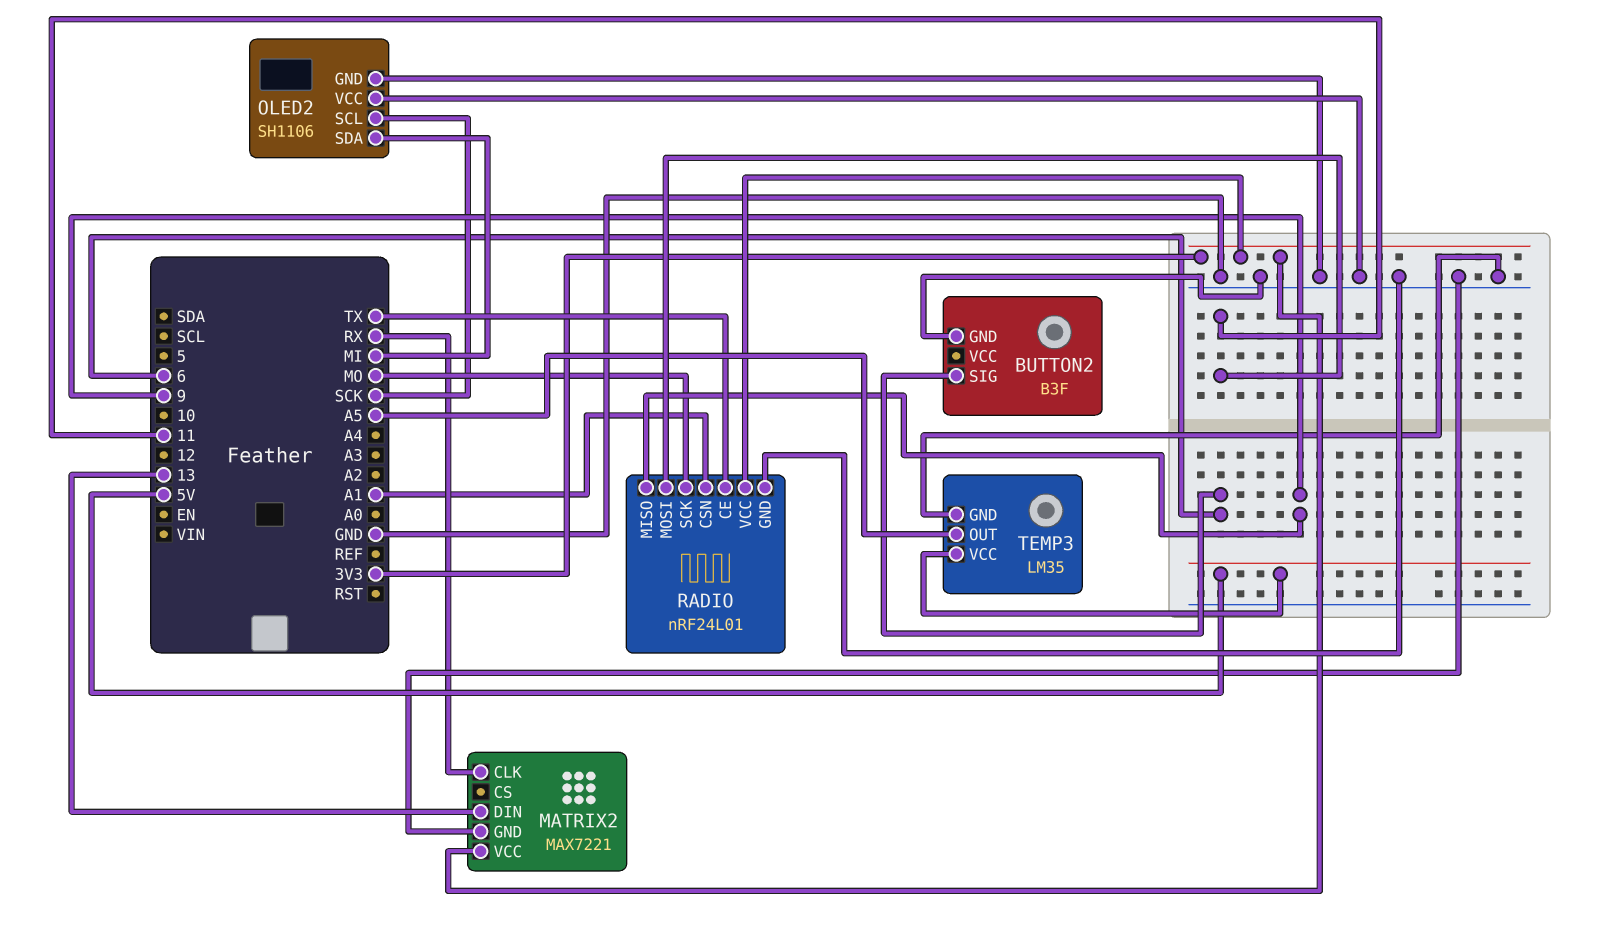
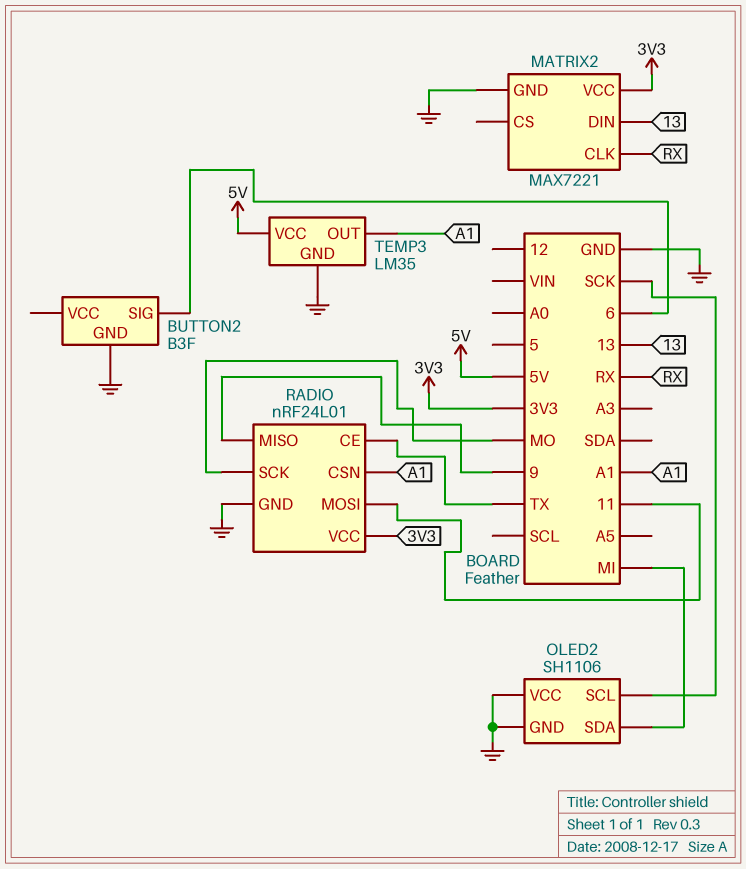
TEMP3 pin OUT: A5 -> A1

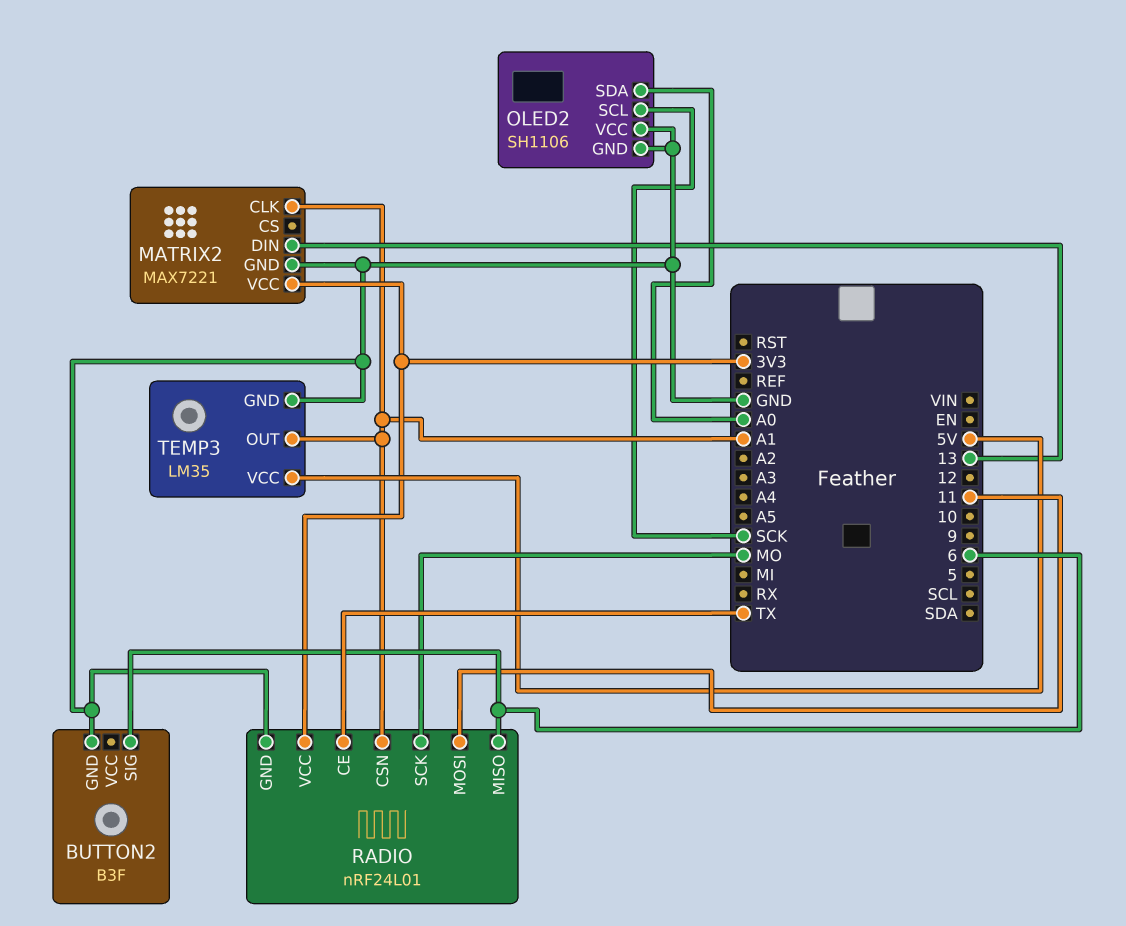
MATRIX2 pin CLK: RX -> A1
OLED2 pin SDA: MI -> A0
RADIO pin MISO: 9 -> 6

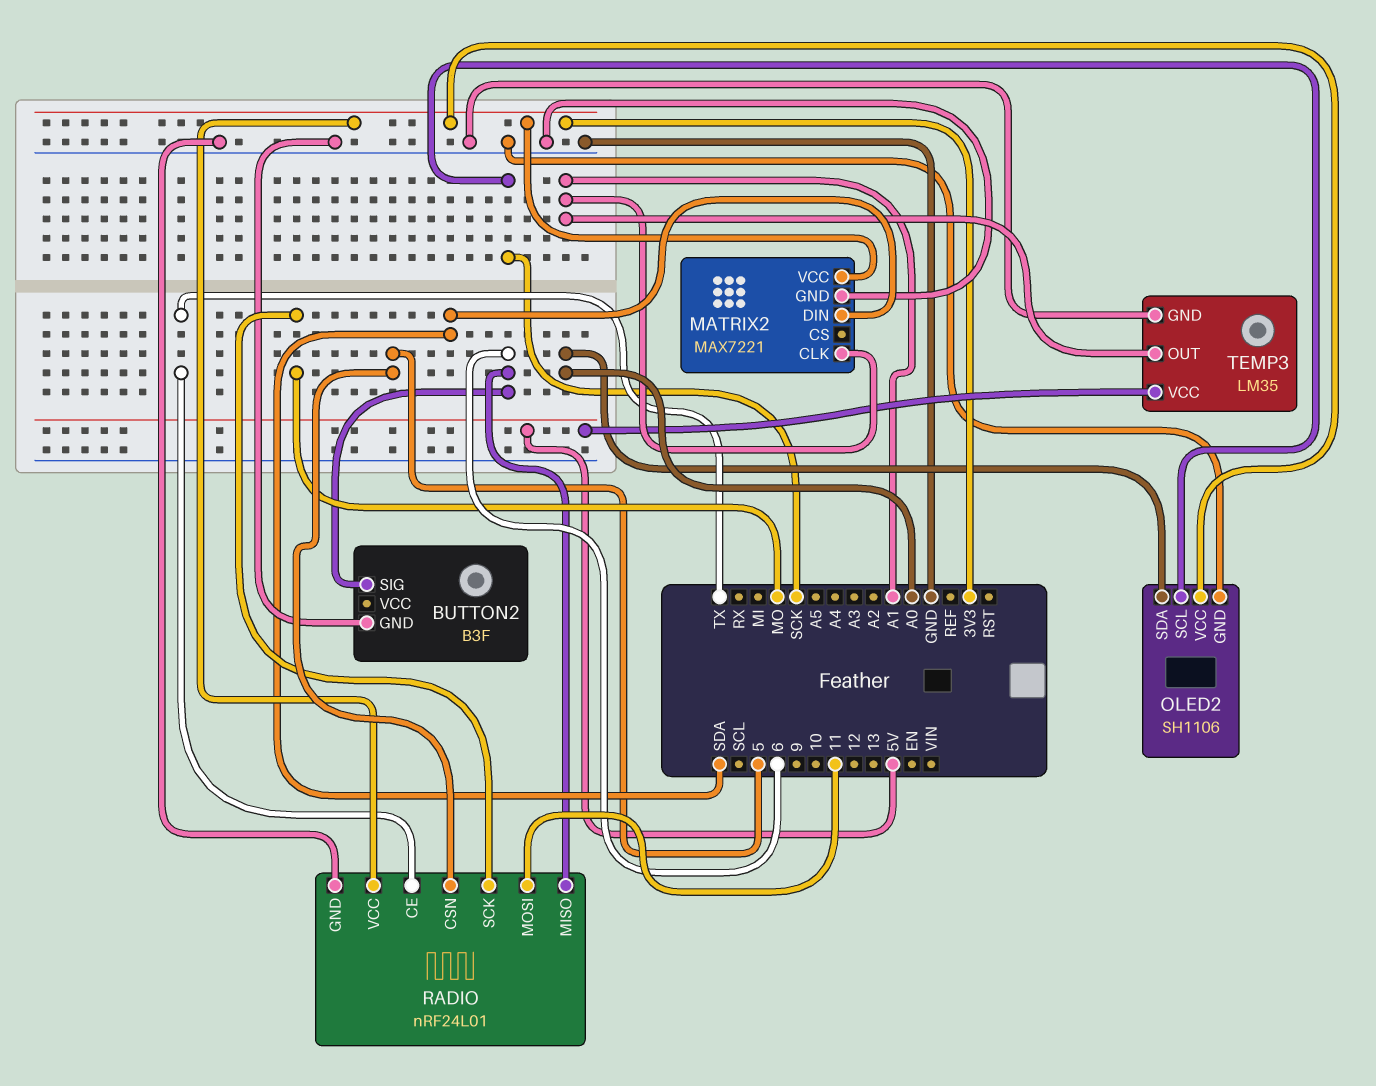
MATRIX2 pin DIN: 13 -> SDA
OLED2 pin VCC: GND -> 3V3
RADIO pin CSN: A1 -> 5

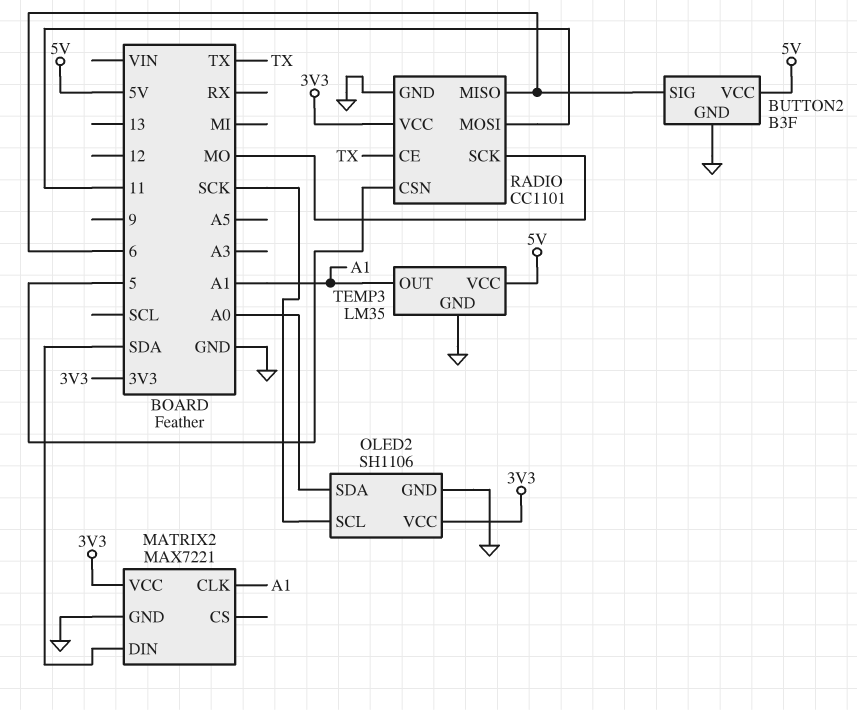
BUTTON2 pin VCC: none -> 5V
RADIO: nRF24L01 -> CC1101

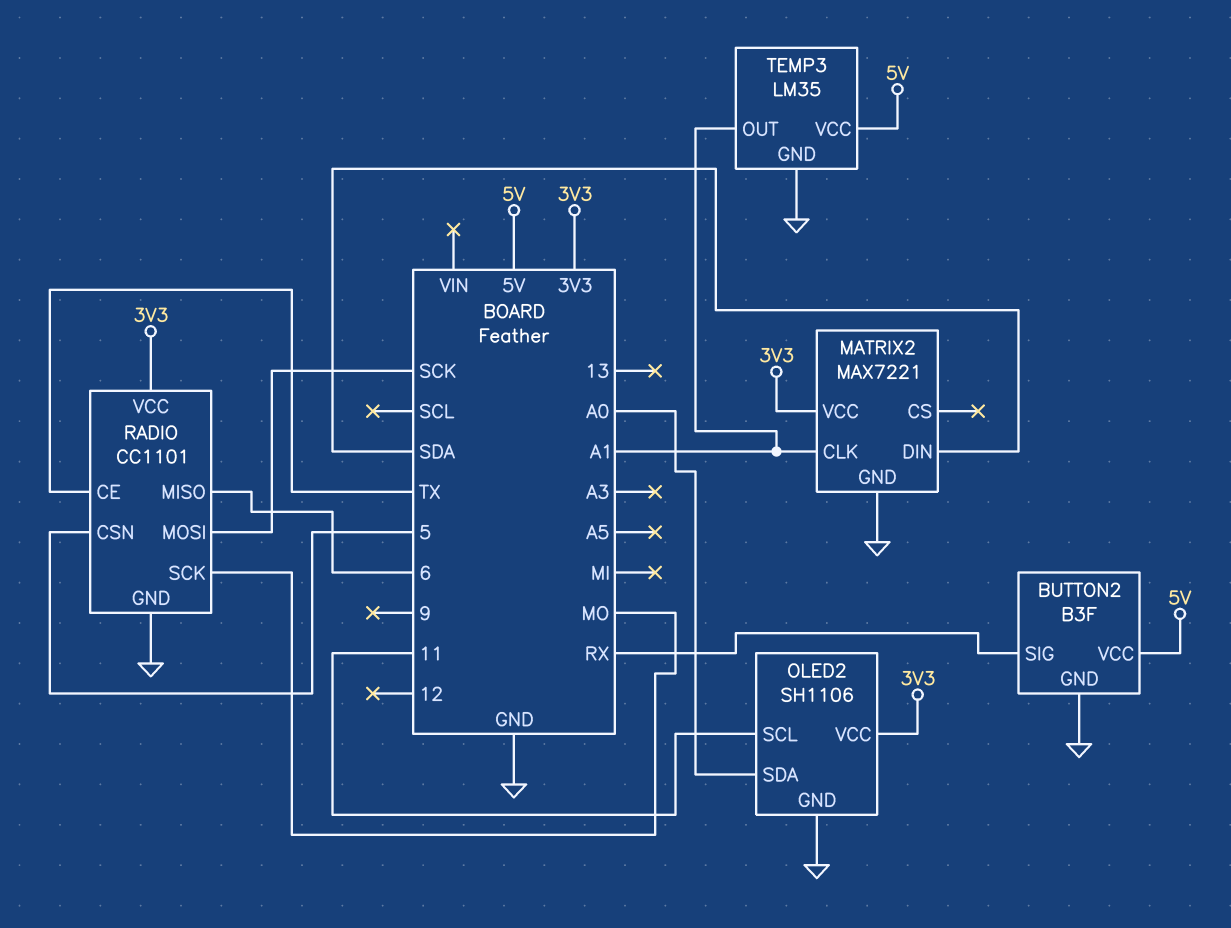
BUTTON2 pin SIG: 6 -> RX
OLED2 pin SCL: SCK -> 11
RADIO pin MOSI: 11 -> SCK

